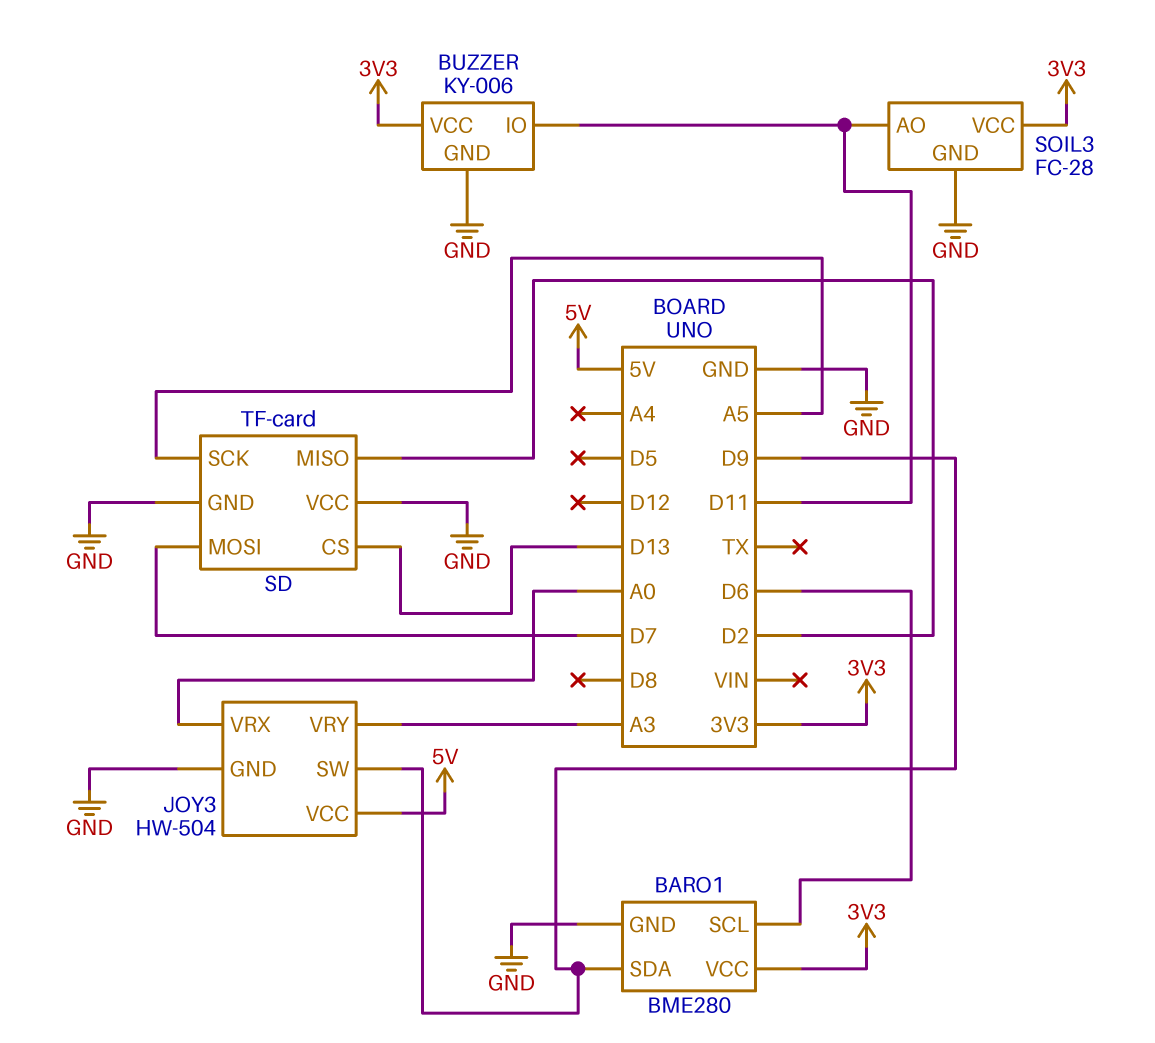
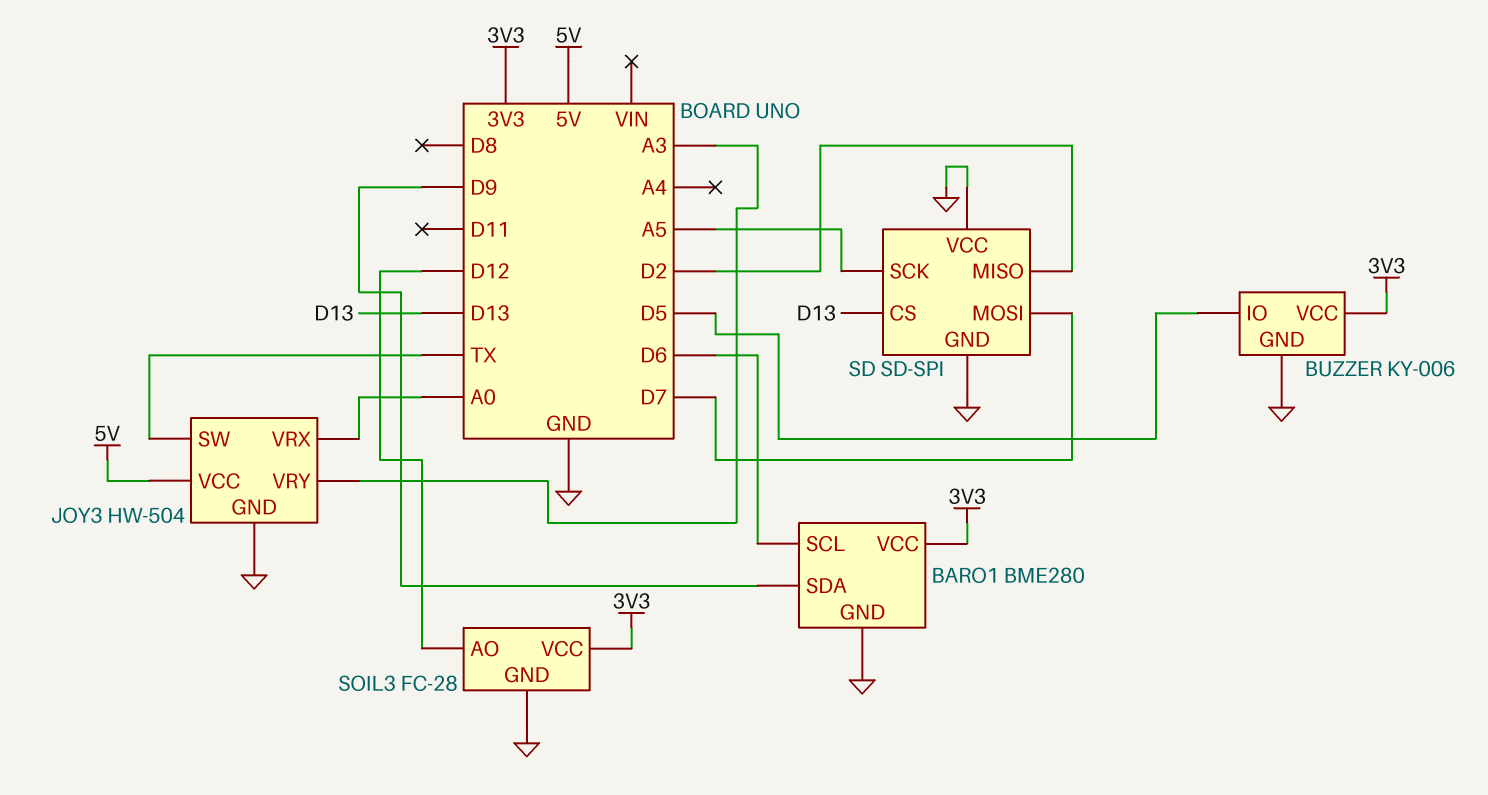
BUZZER pin IO: D11 -> D5
JOY3 pin SW: D9 -> TX
SD: TF-card -> SD-SPI
SOIL3 pin AO: D11 -> D12

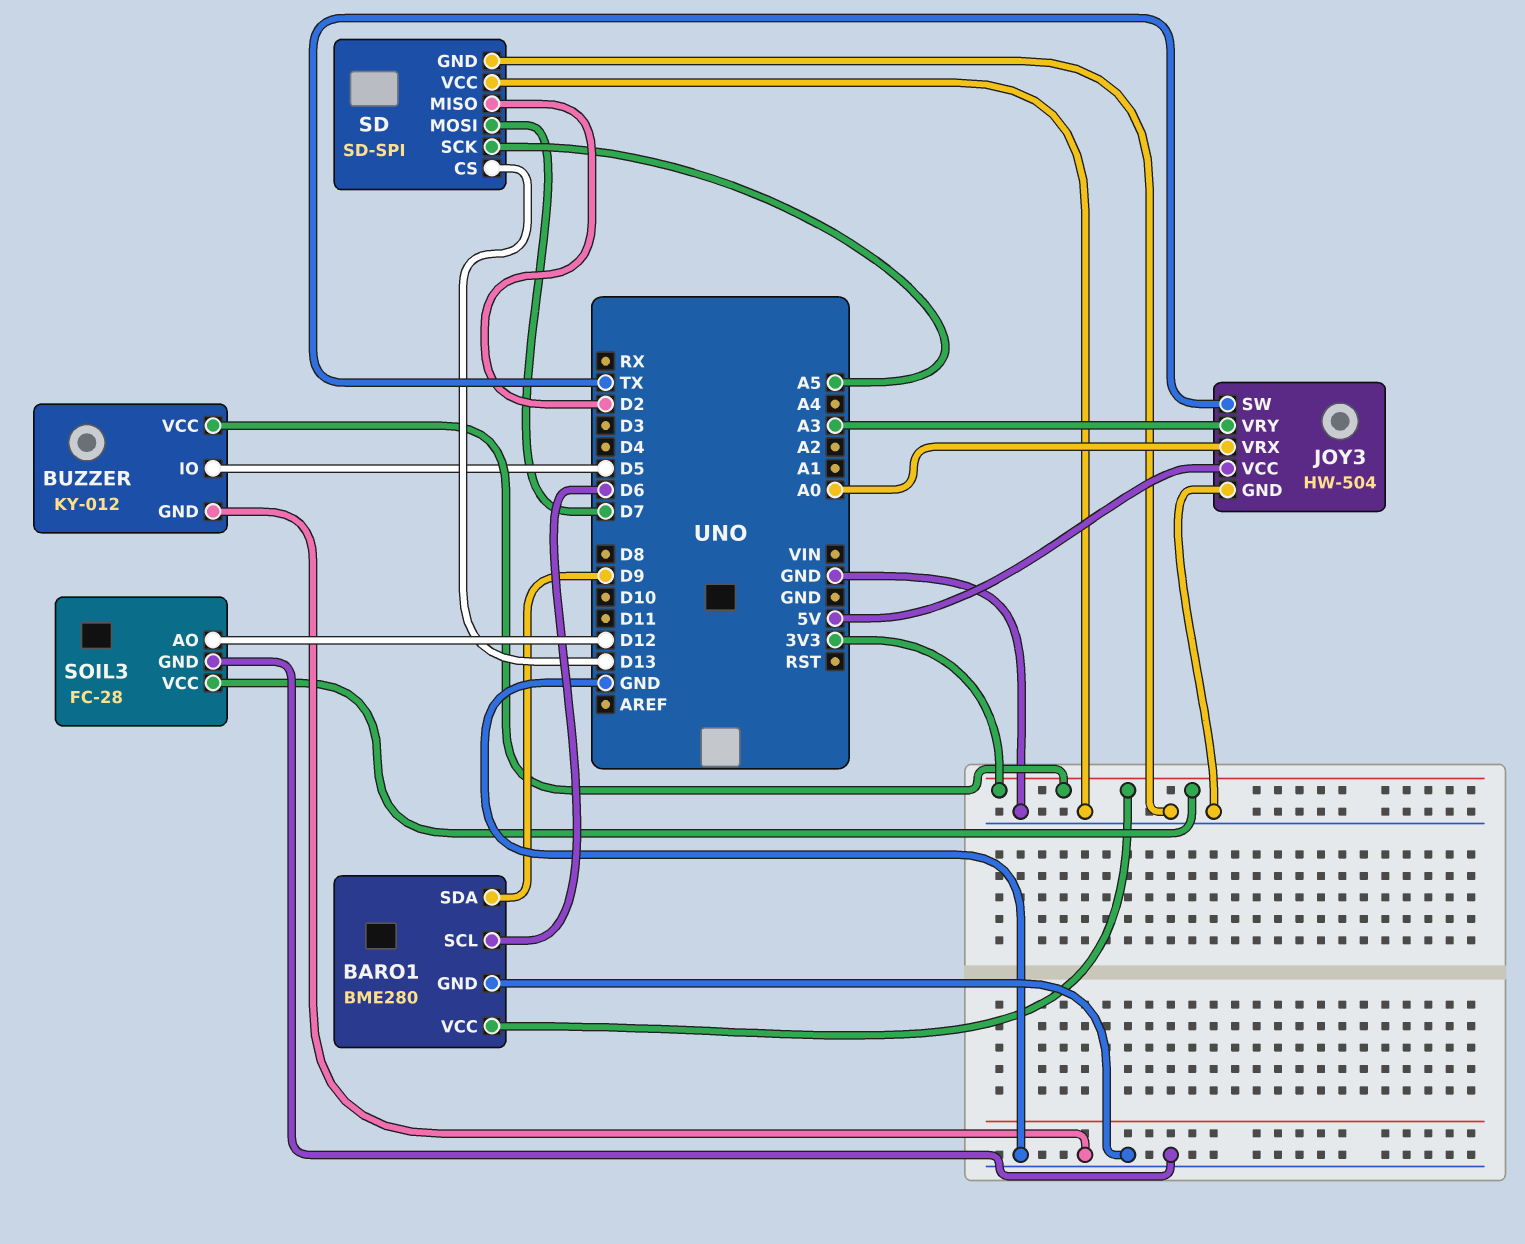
BUZZER: KY-006 -> KY-012

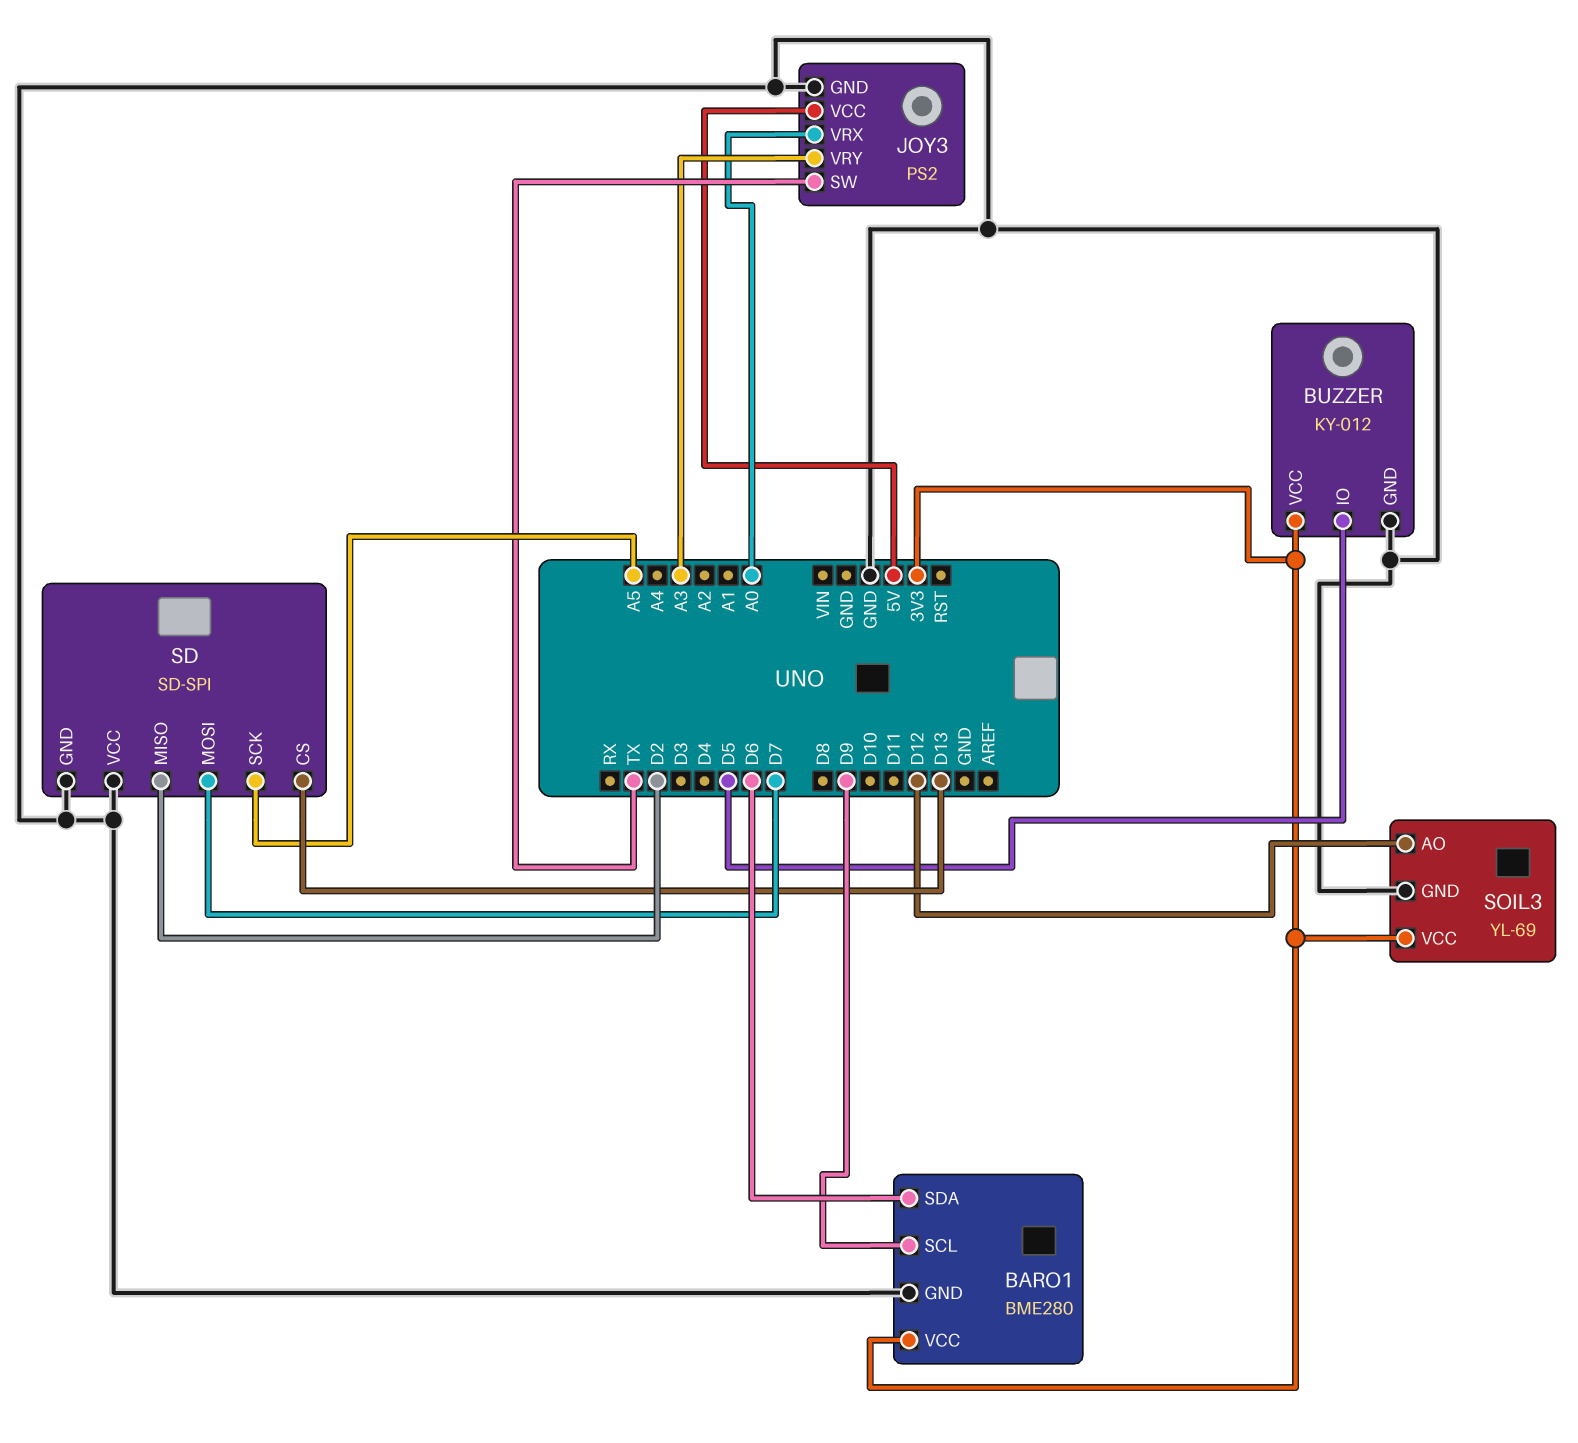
BARO1 pin SCL: D6 -> D9
BARO1 pin SDA: D9 -> D6
JOY3: HW-504 -> PS2
SOIL3: FC-28 -> YL-69

